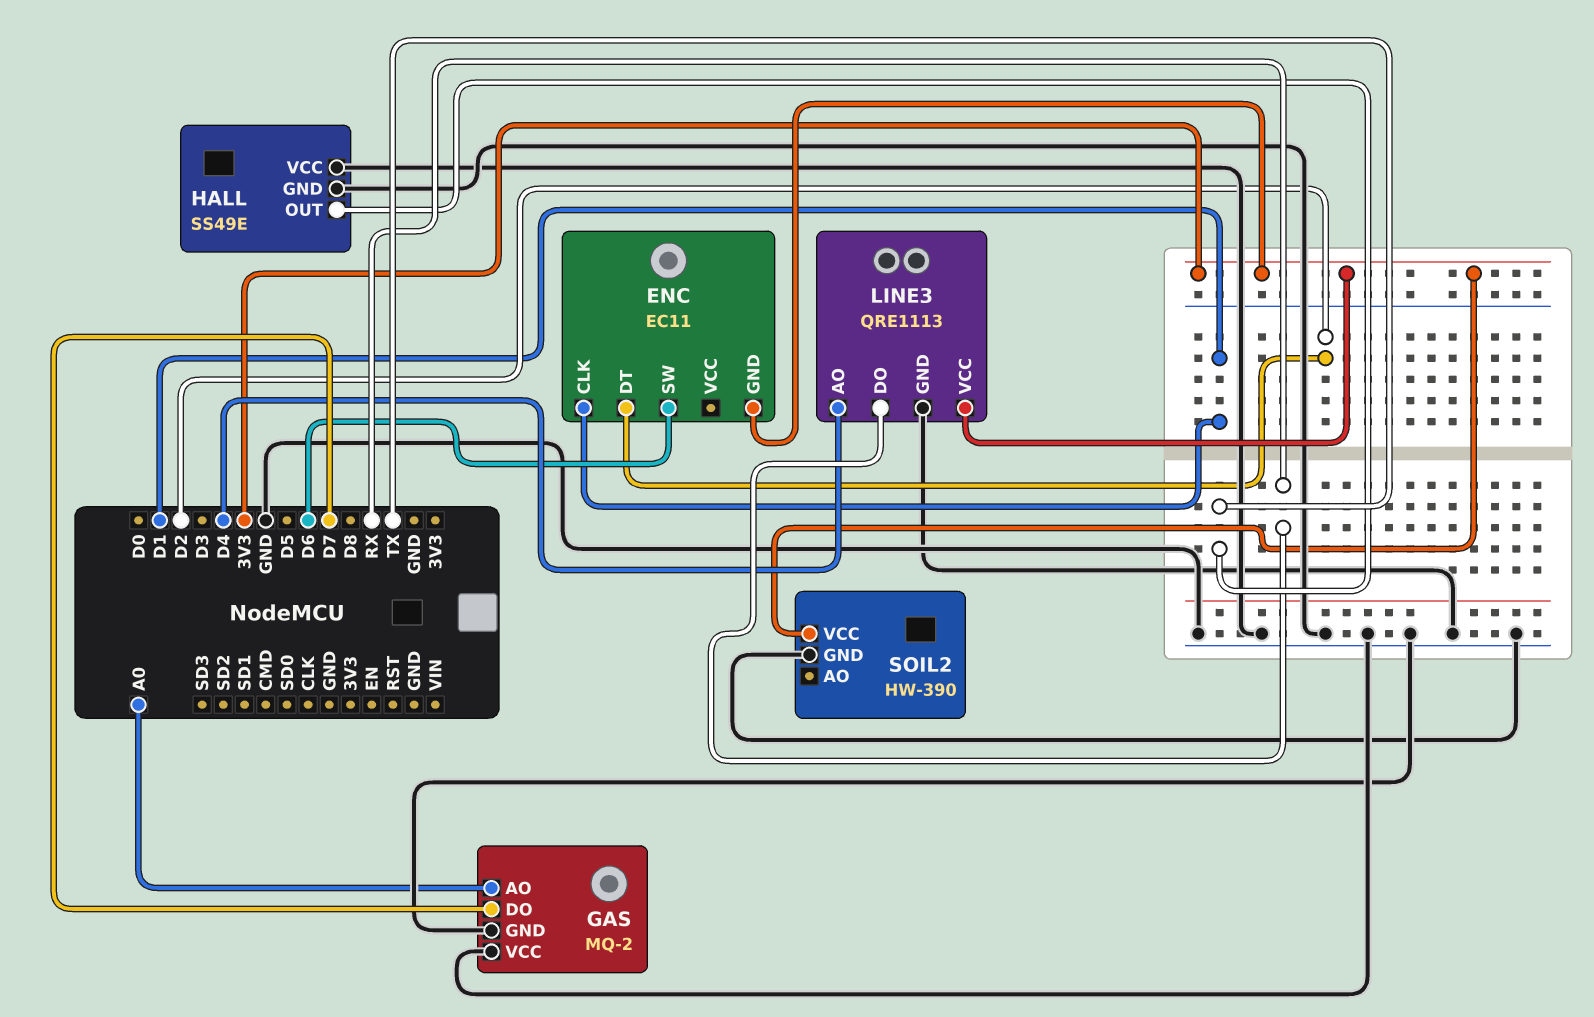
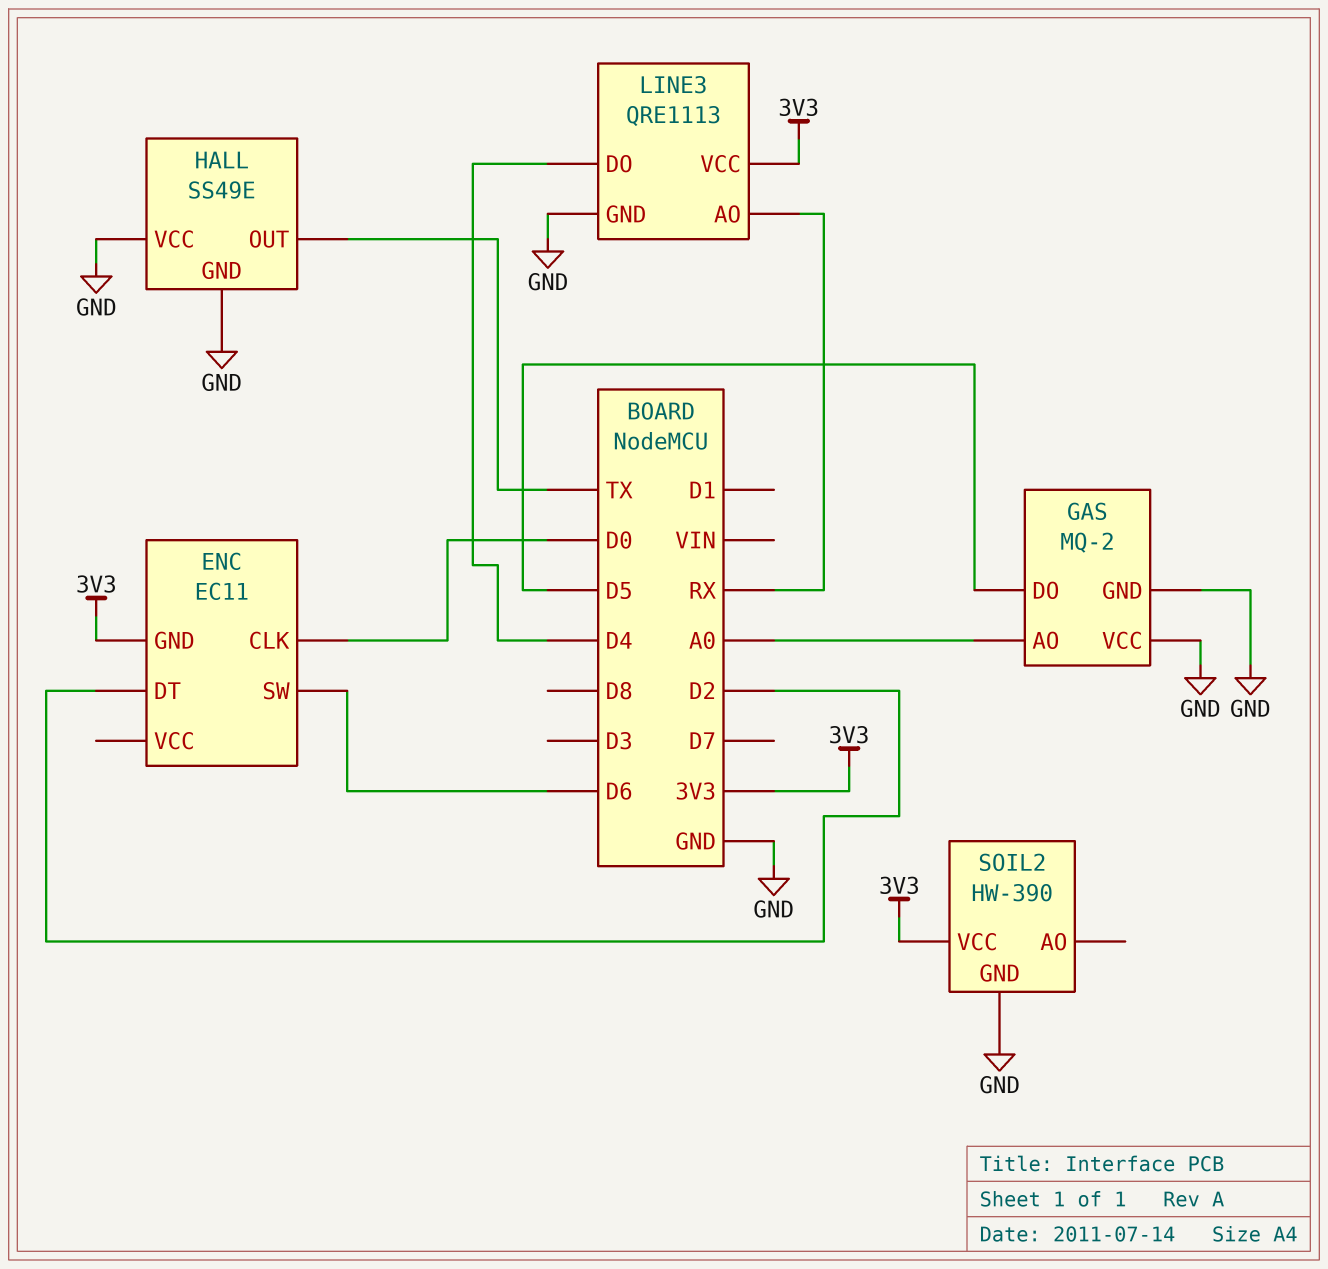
ENC pin CLK: D1 -> D0
GAS pin DO: D7 -> D5
LINE3 pin AO: D4 -> RX
LINE3 pin DO: RX -> D4

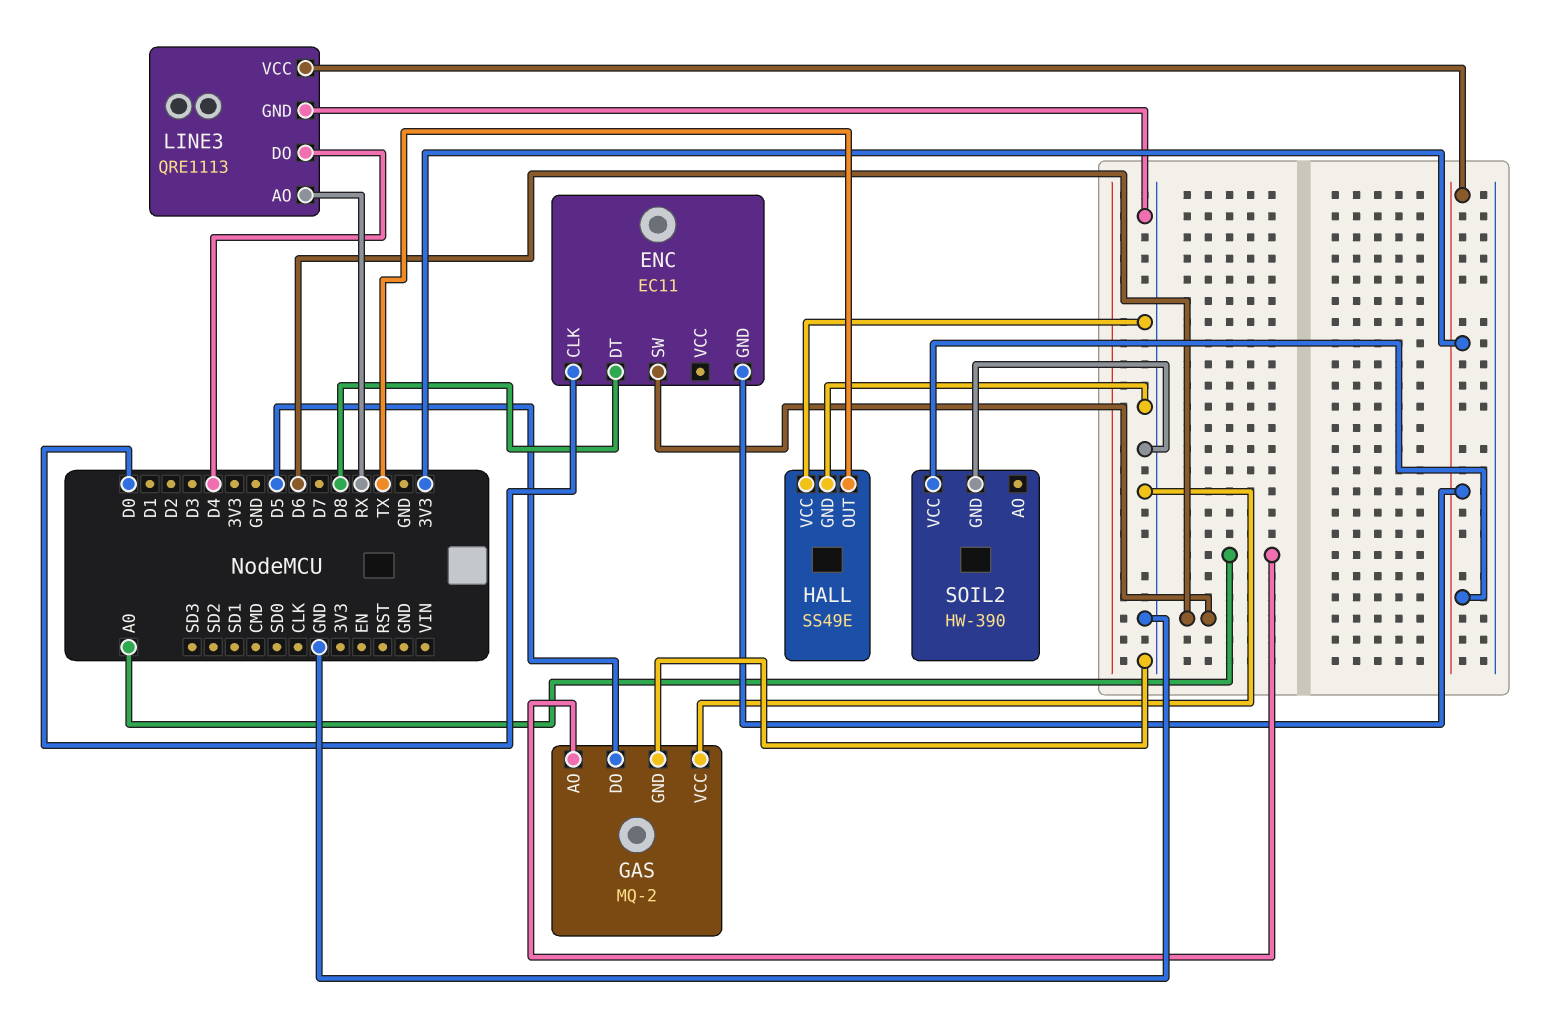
ENC pin DT: D2 -> D8

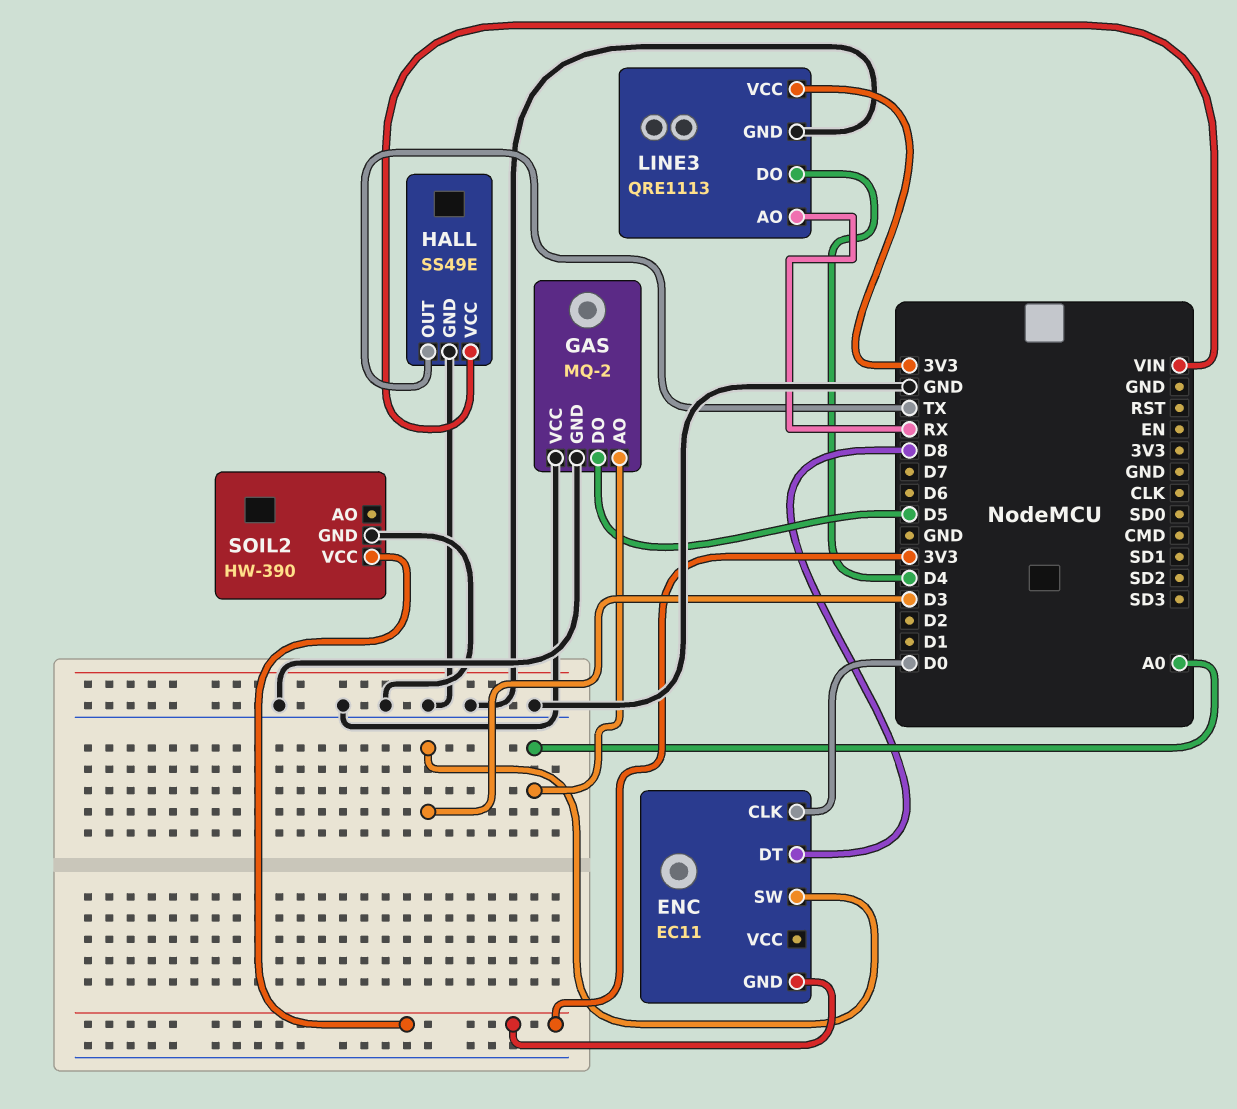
ENC pin SW: D6 -> D3
HALL pin VCC: GND -> VIN

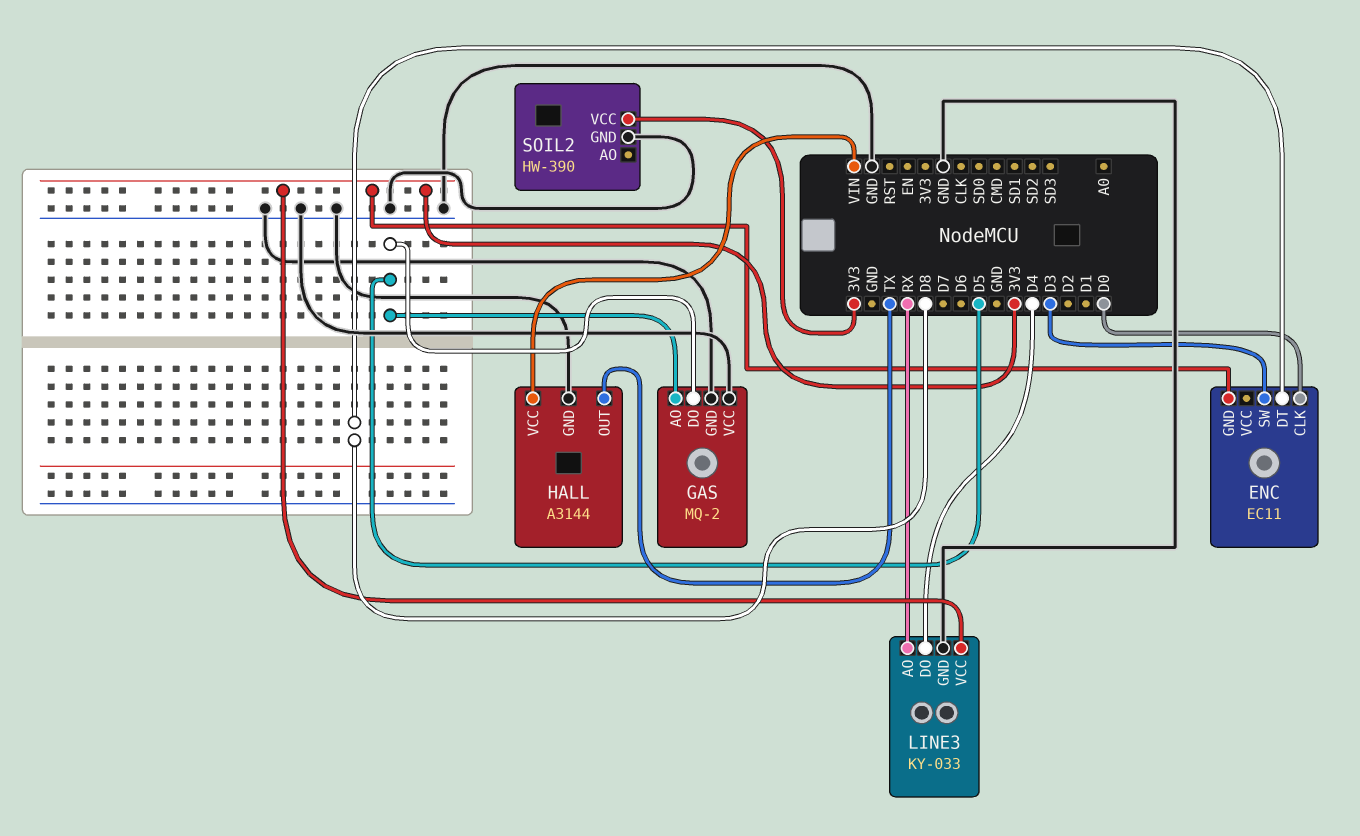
GAS pin AO: A0 -> D5
HALL: SS49E -> A3144
LINE3: QRE1113 -> KY-033

